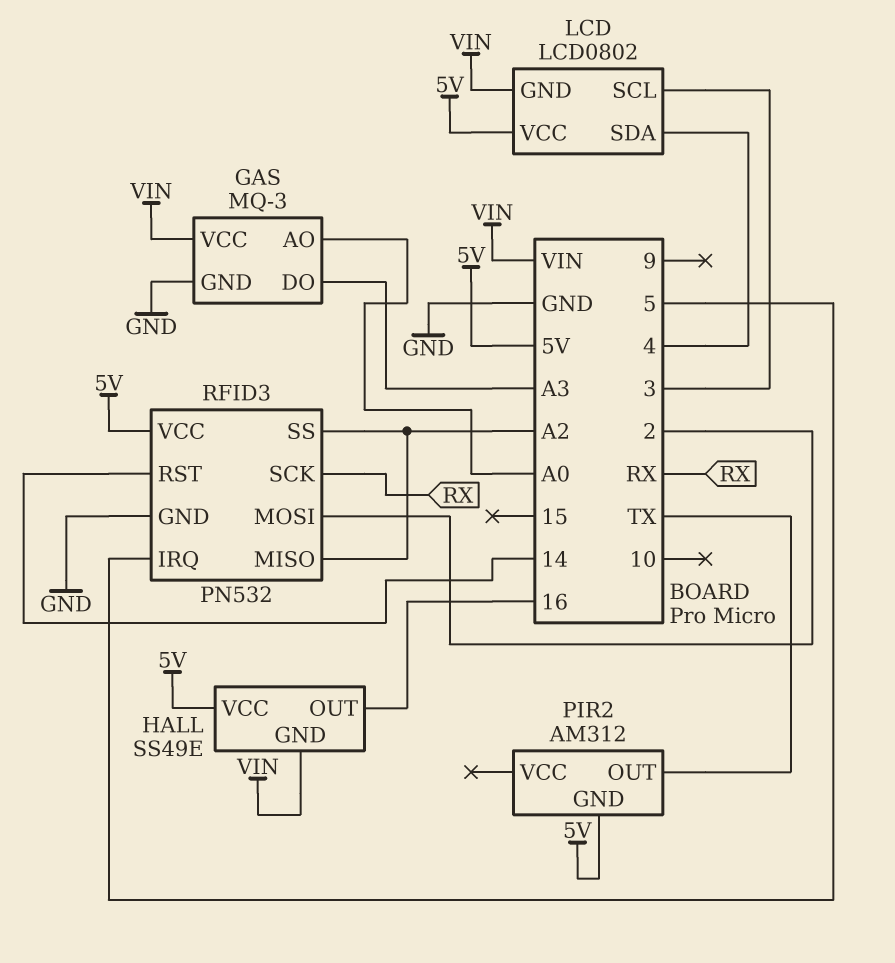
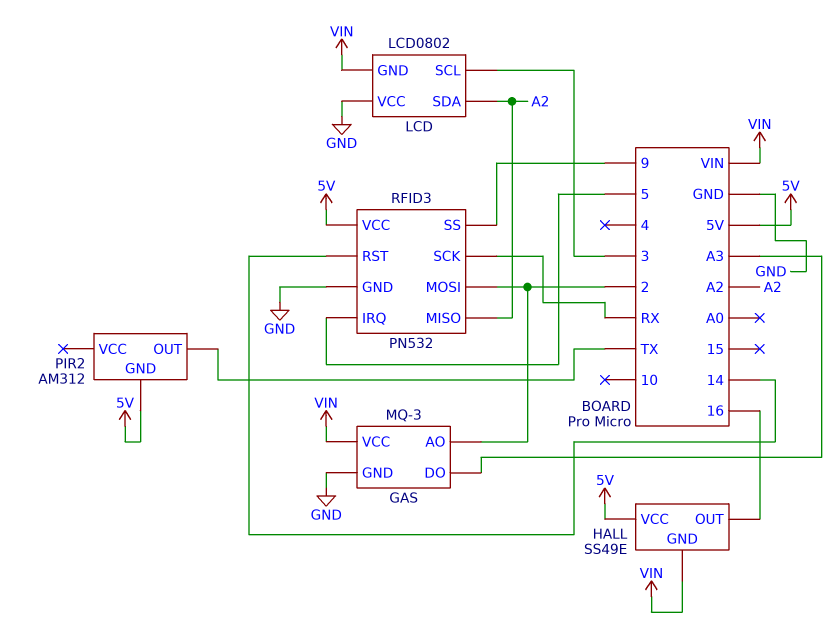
GAS pin AO: A0 -> 2
LCD pin SDA: 4 -> A2
LCD pin VCC: 5V -> GND
RFID3 pin SS: A2 -> 9

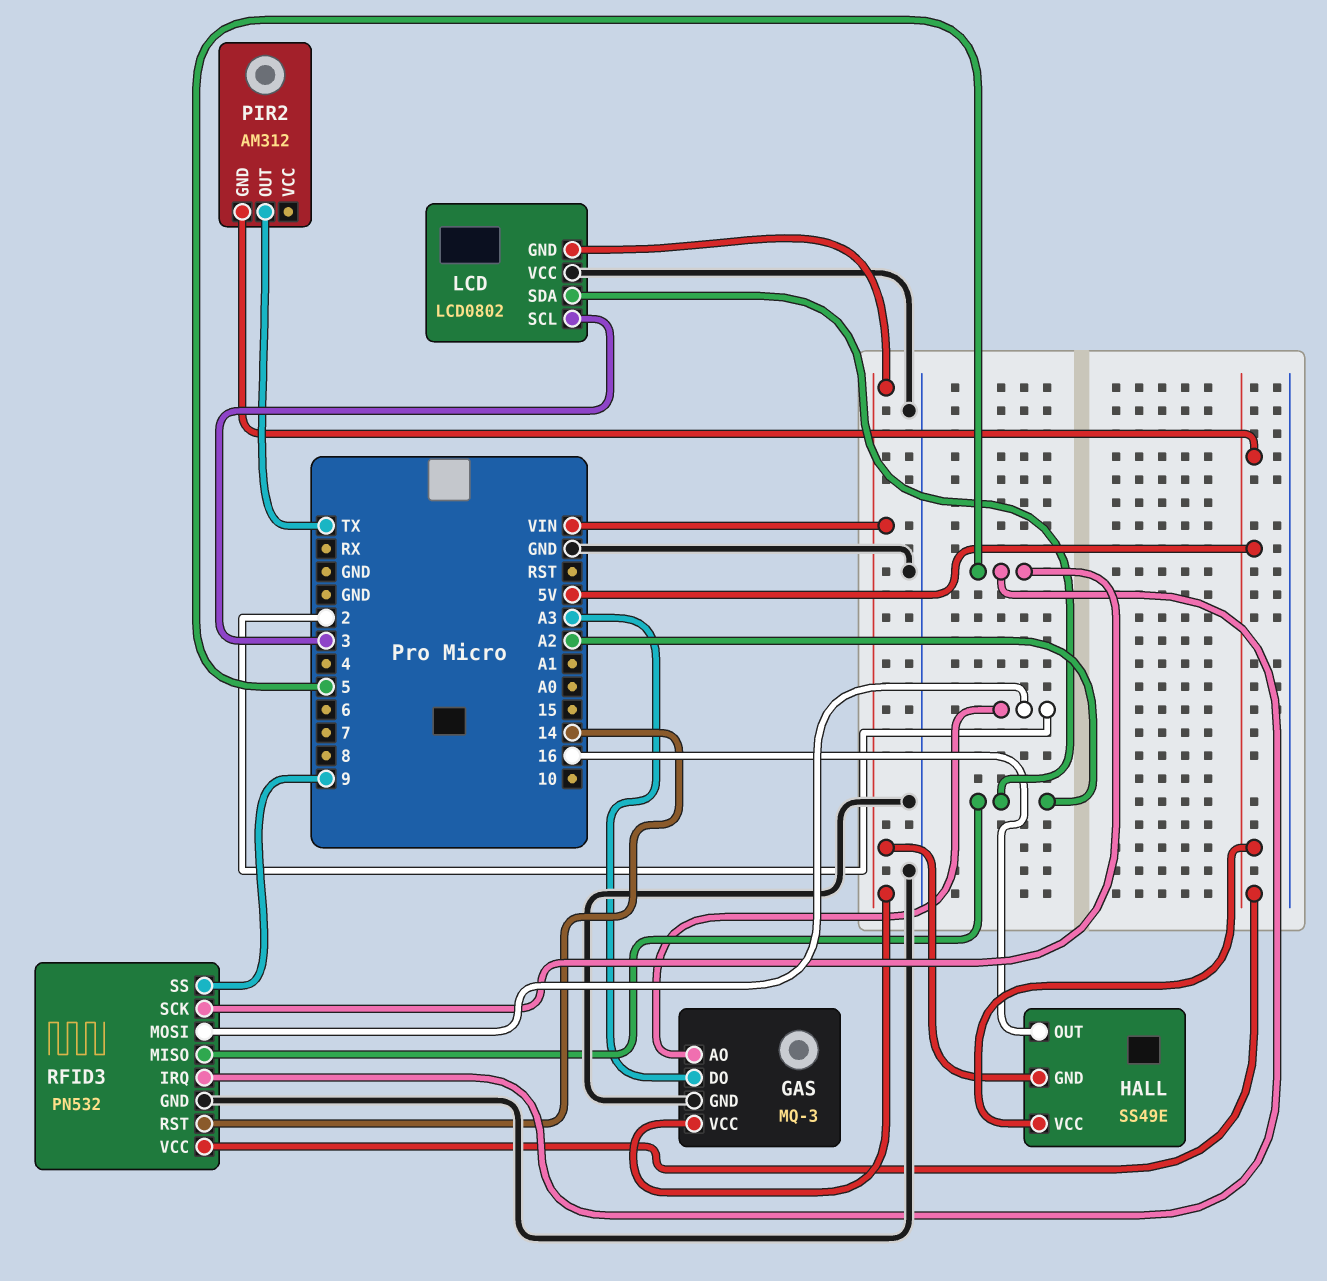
RFID3 pin SCK: RX -> 5

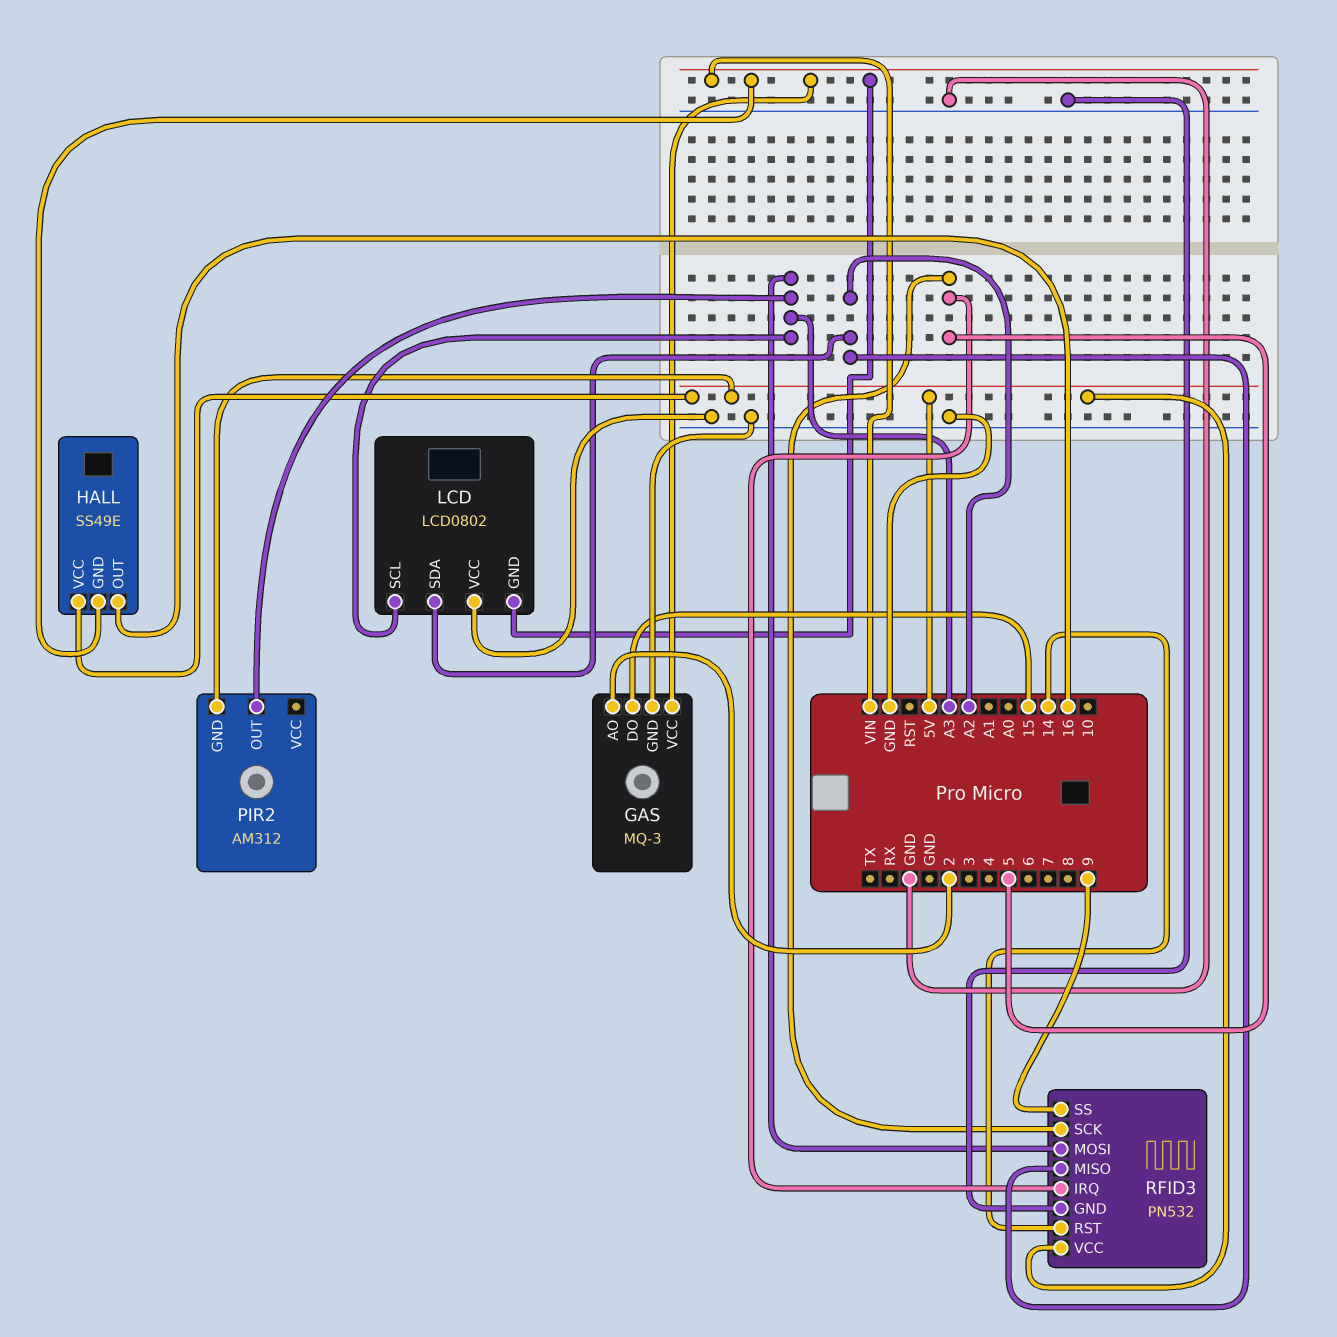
GAS pin DO: A3 -> 15
LCD pin SCL: 3 -> A3
PIR2 pin OUT: TX -> A3
RFID3 pin MOSI: 2 -> A3

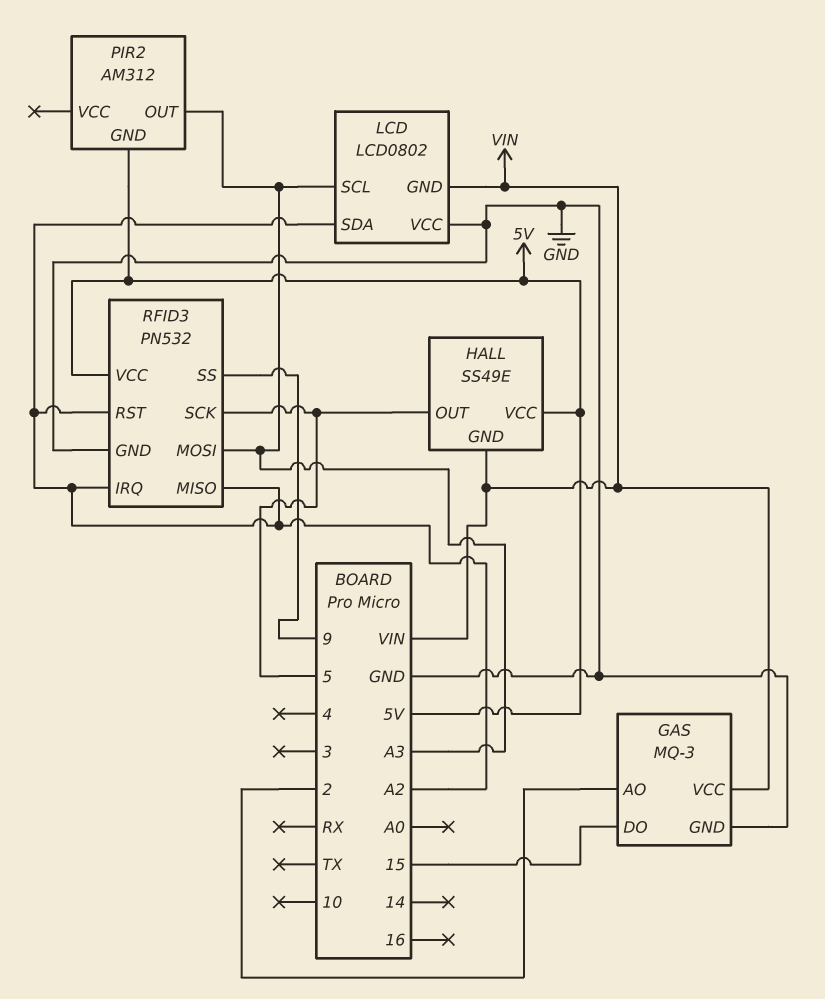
HALL pin OUT: 16 -> 5
RFID3 pin IRQ: 5 -> A2
RFID3 pin RST: 14 -> A2

